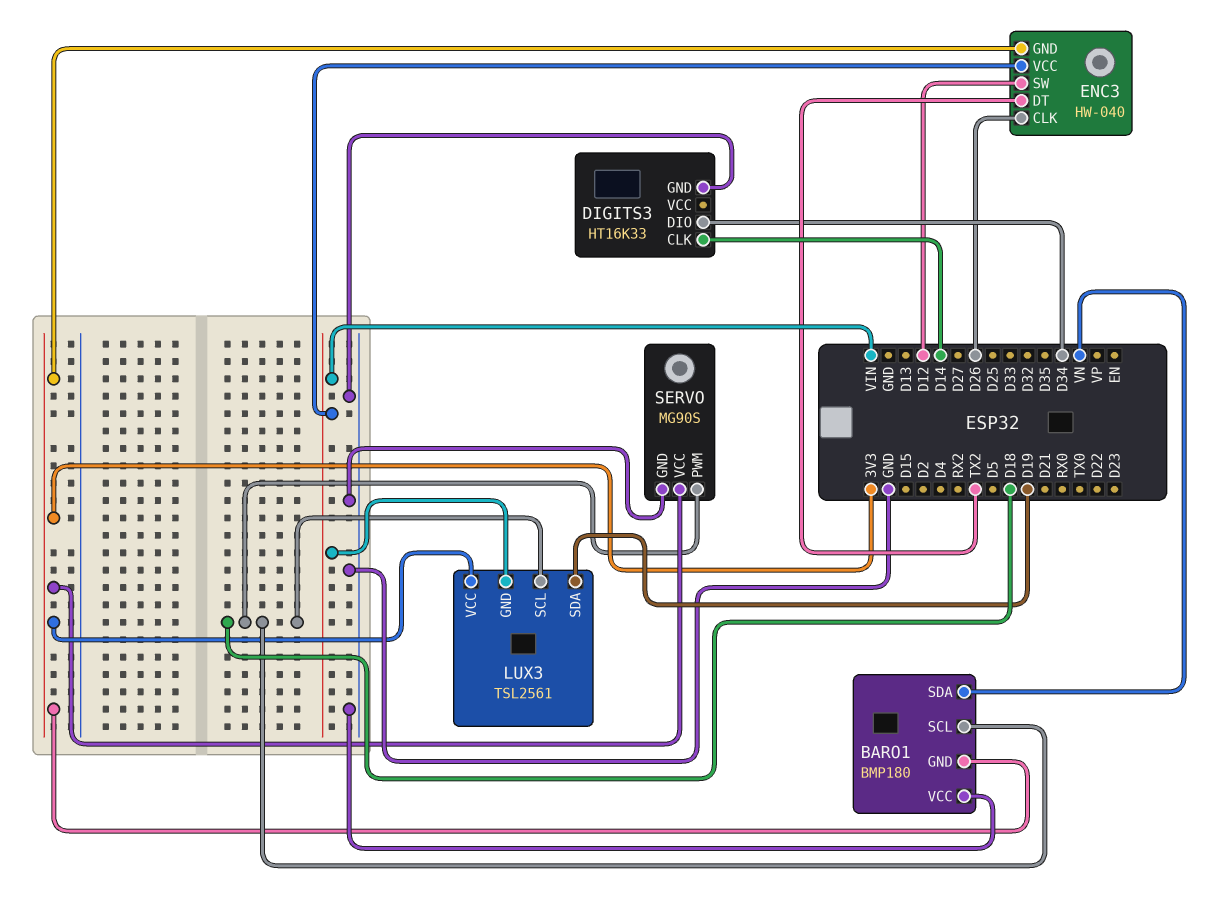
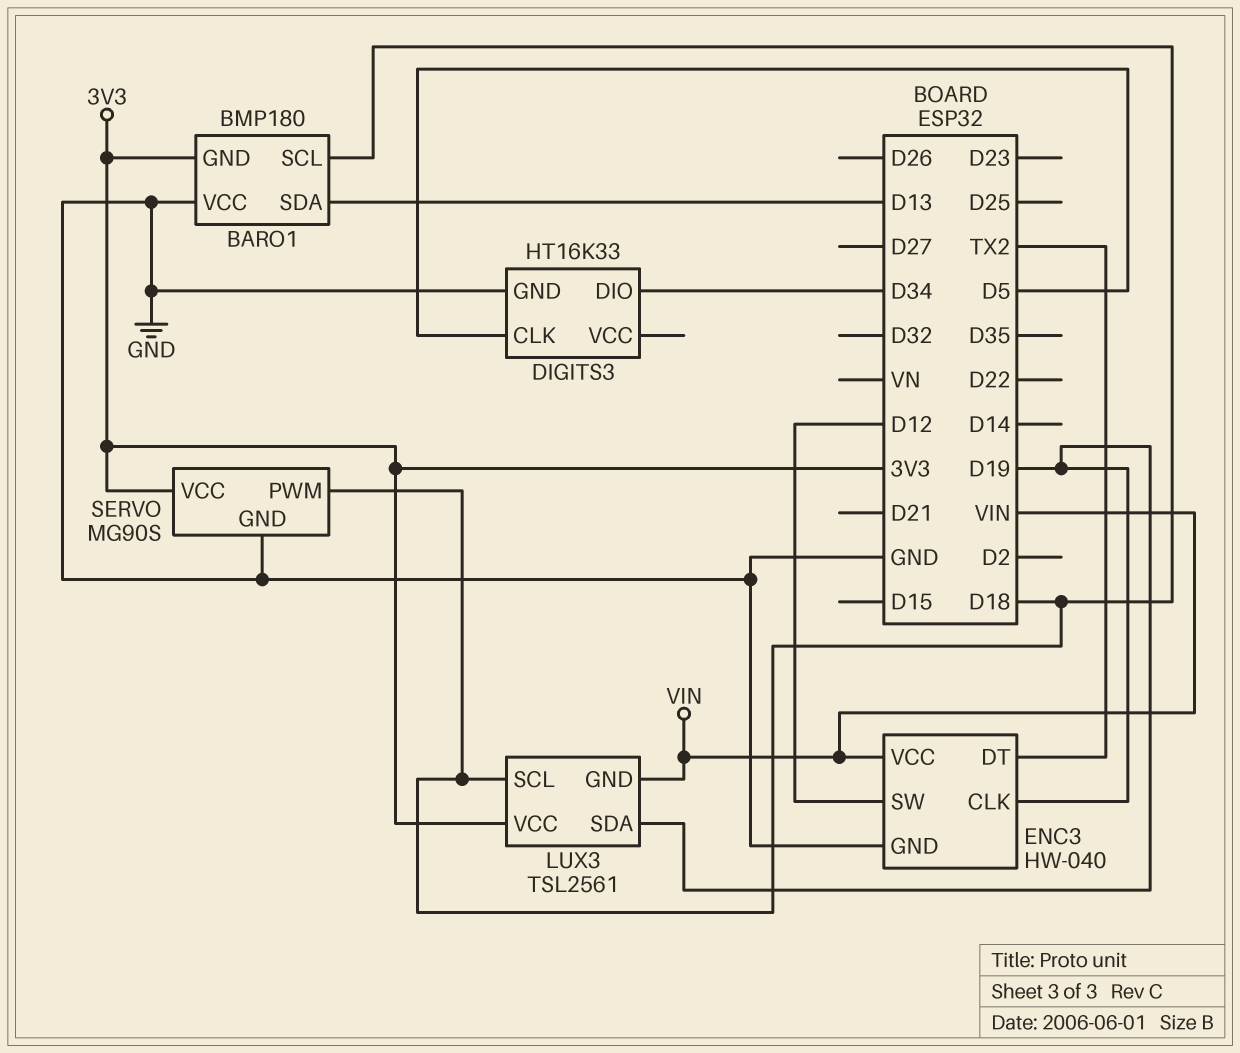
BARO1 pin SDA: VN -> D13
DIGITS3 pin CLK: D14 -> D5
ENC3 pin CLK: D26 -> D19
ENC3 pin GND: 3V3 -> GND

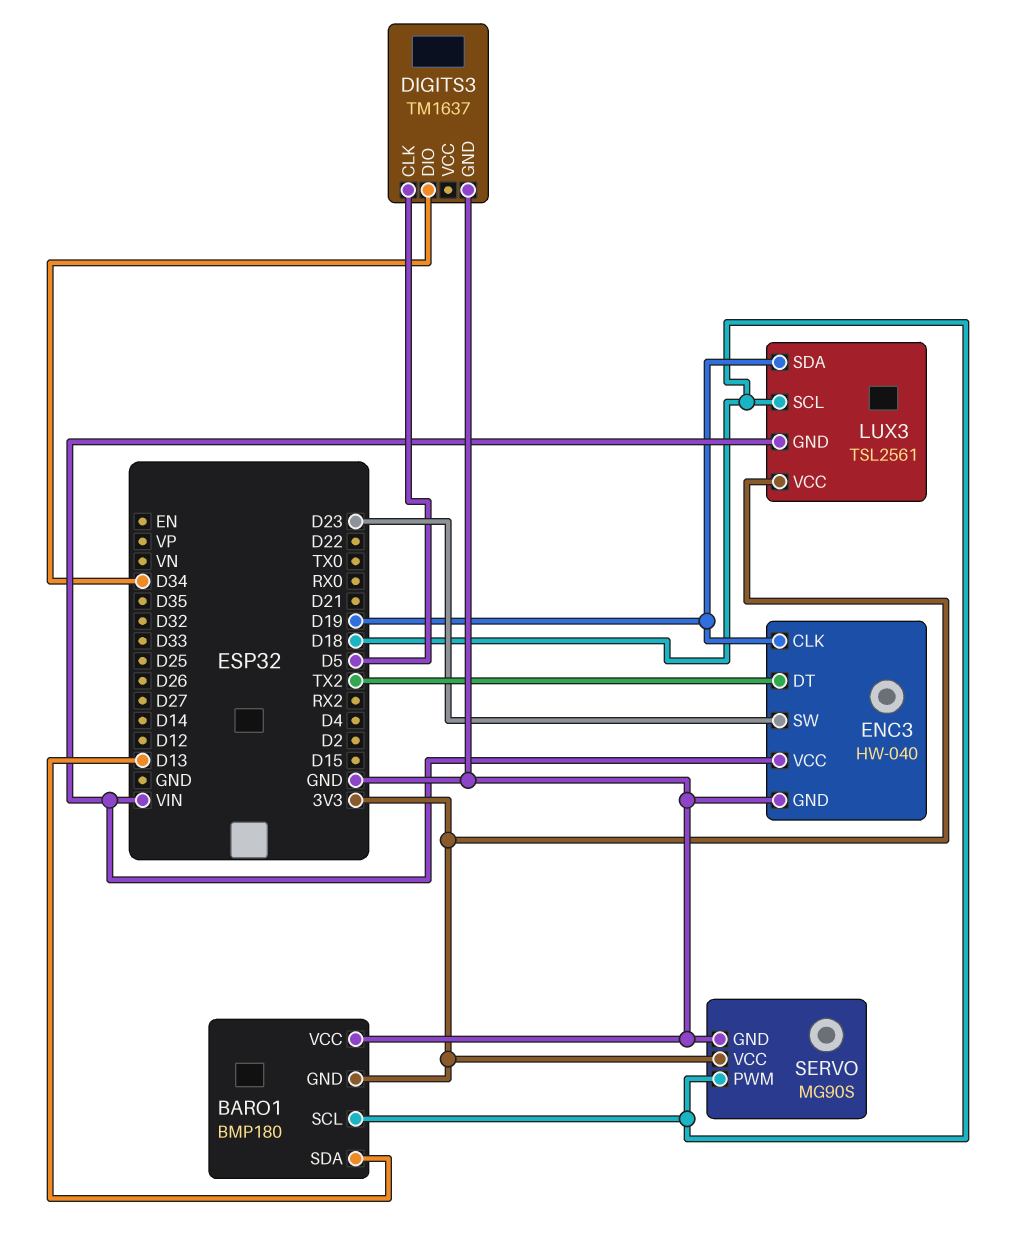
DIGITS3: HT16K33 -> TM1637
ENC3 pin SW: D12 -> D23

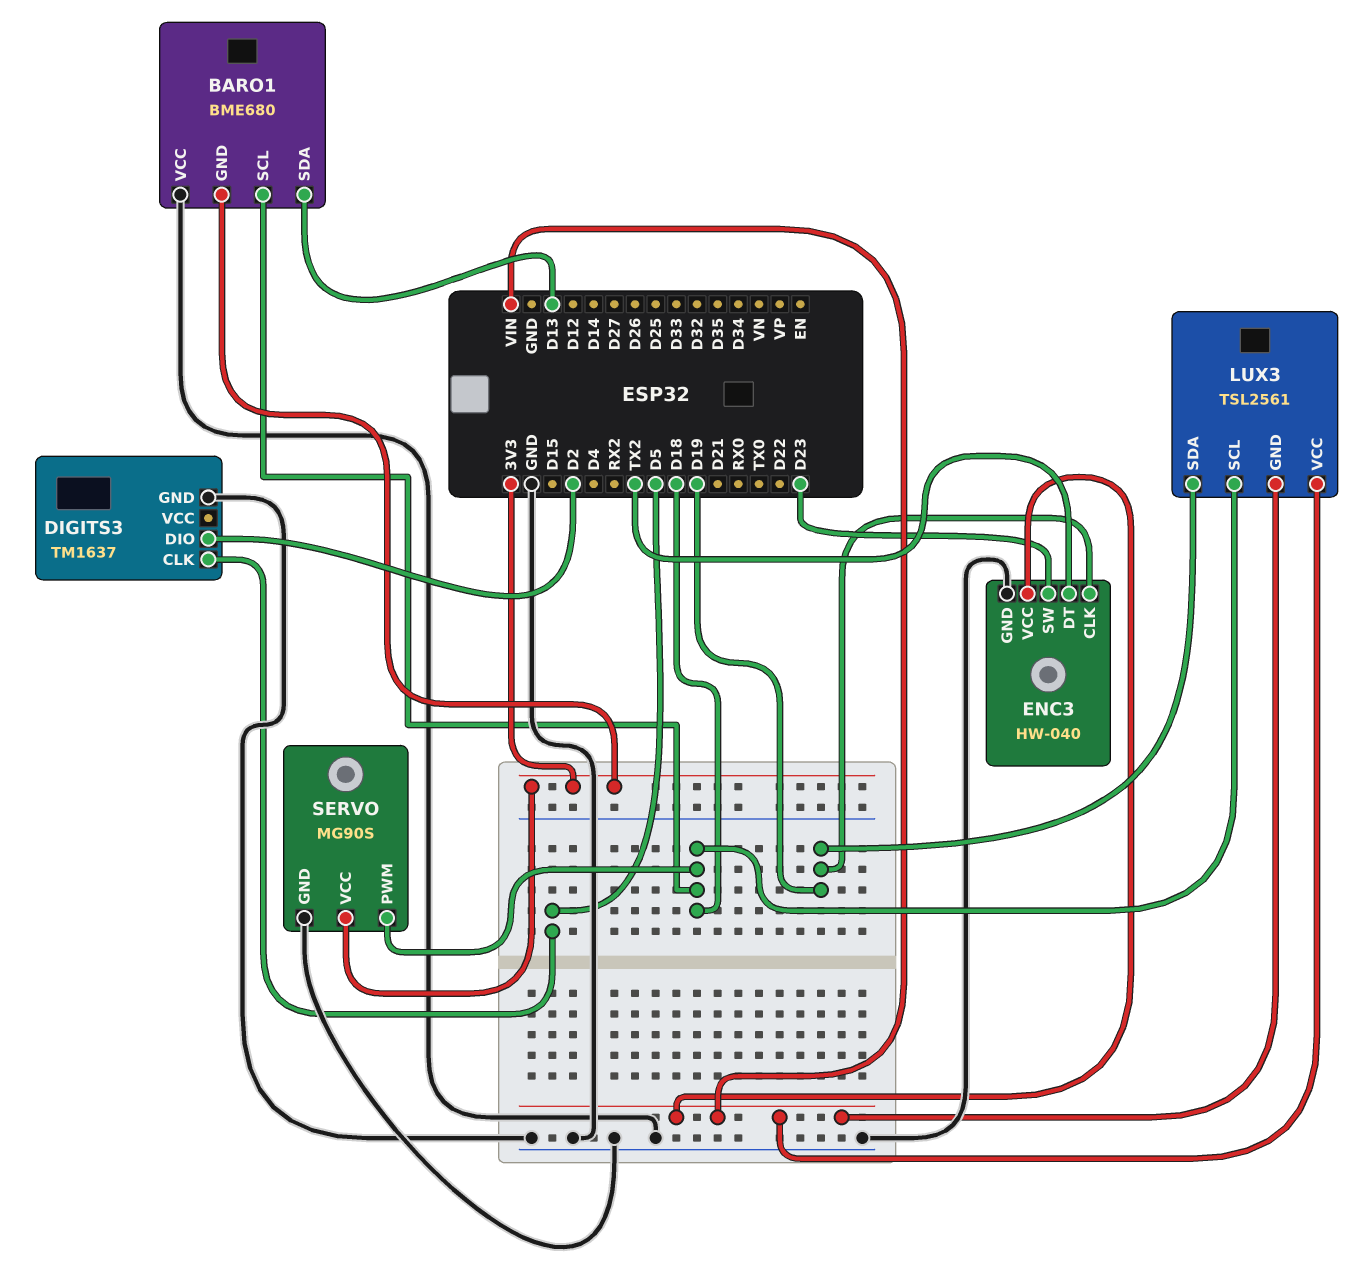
BARO1: BMP180 -> BME680
DIGITS3 pin DIO: D34 -> D2
LUX3 pin VCC: 3V3 -> VIN

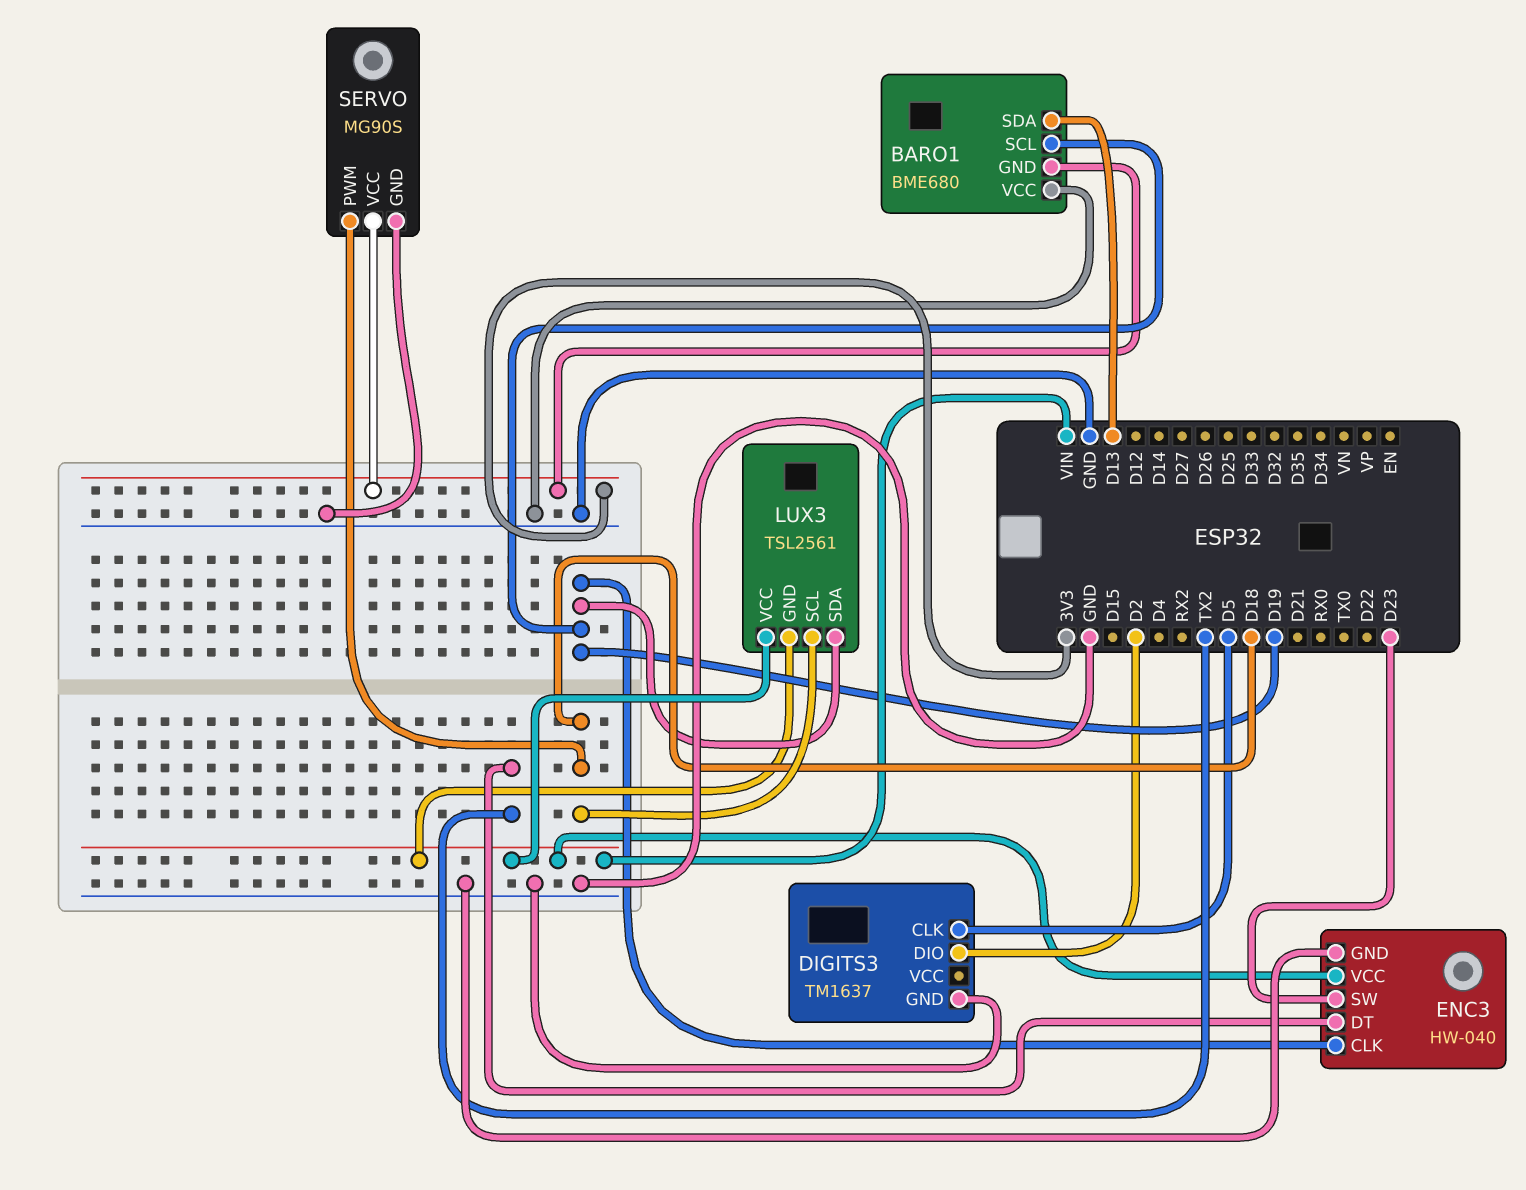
BARO1 pin SCL: D18 -> D19

